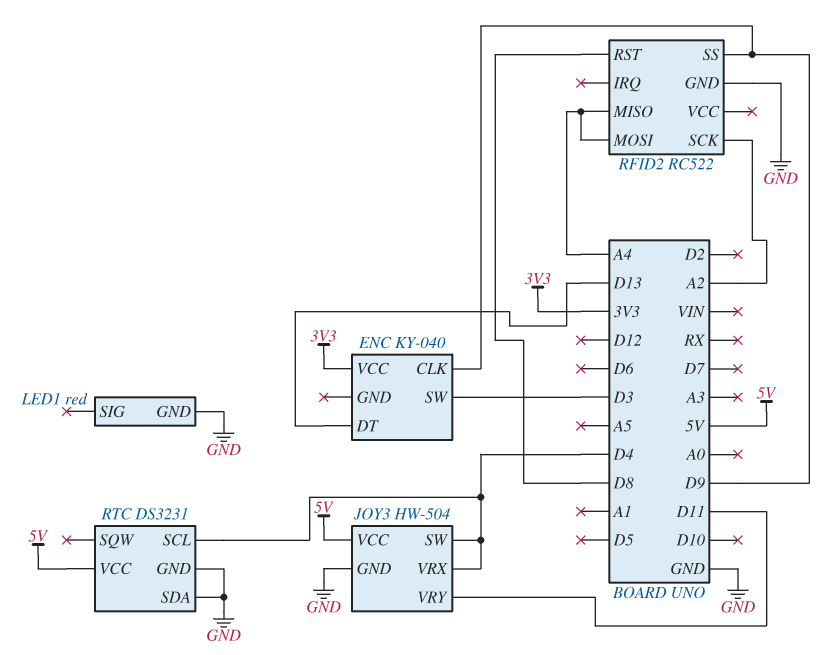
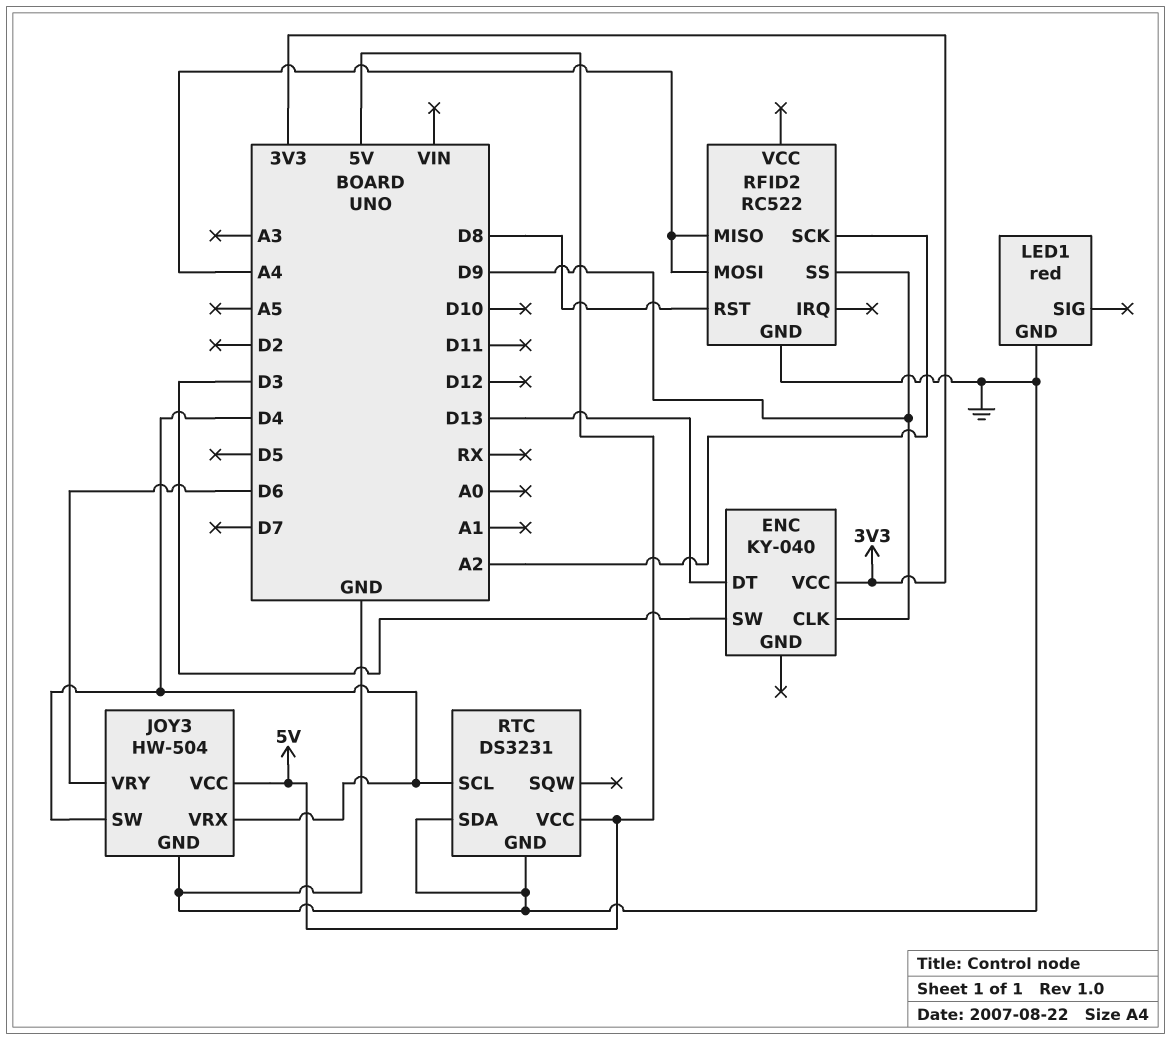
JOY3 pin VRY: D11 -> D6

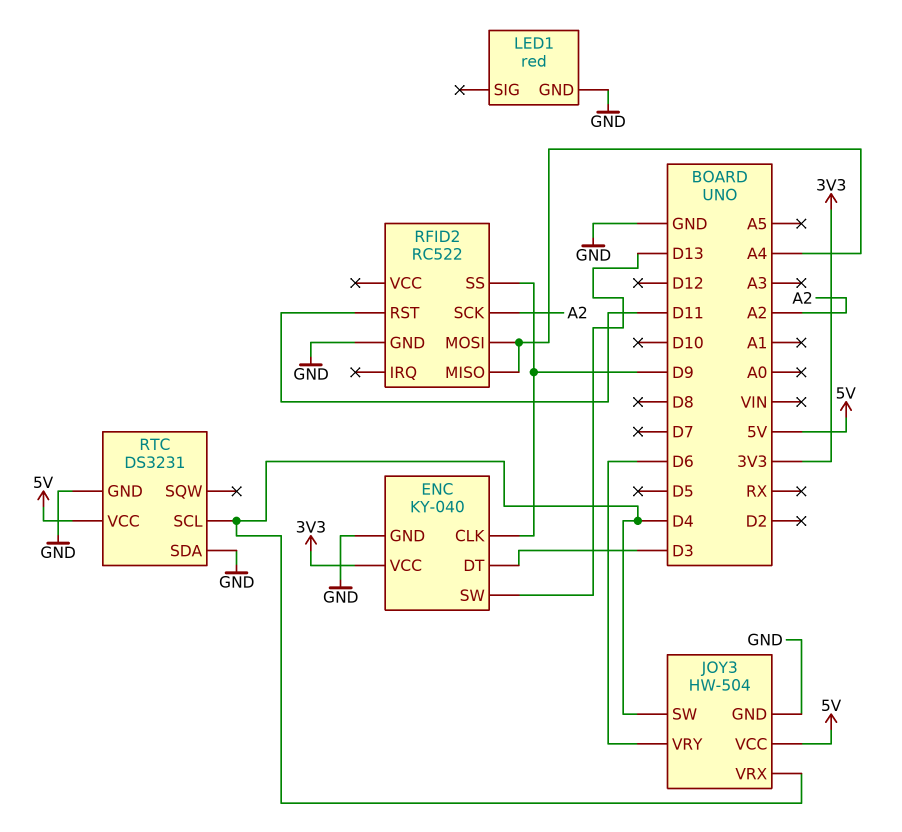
ENC pin DT: D13 -> D3
ENC pin GND: none -> GND
ENC pin SW: D3 -> D13
RFID2 pin RST: D8 -> D11

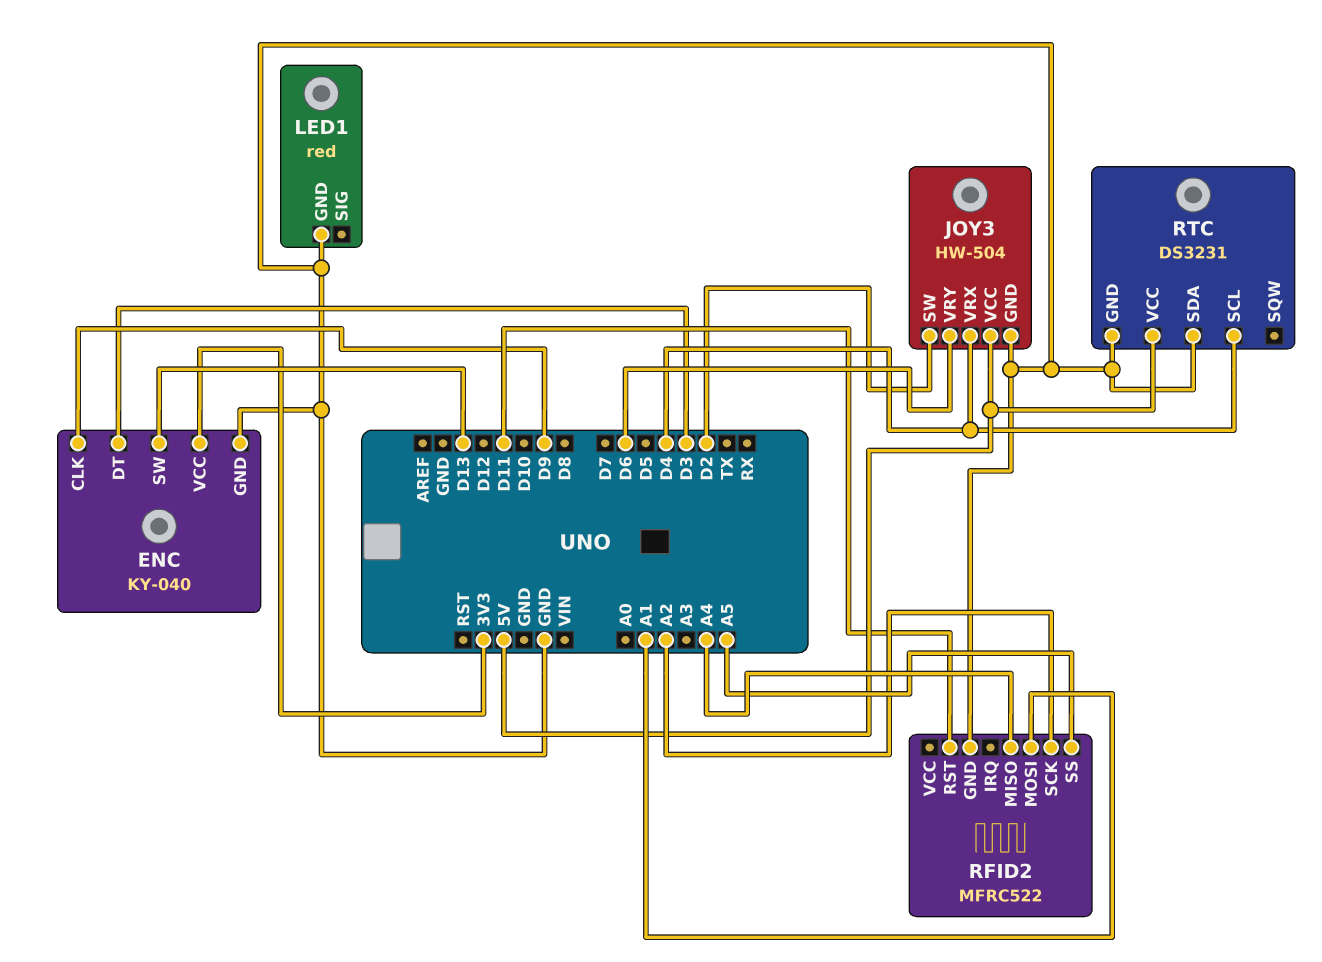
JOY3 pin SW: D4 -> D2
RFID2: RC522 -> MFRC522
RFID2 pin MOSI: A4 -> A1
RFID2 pin SS: D9 -> A5

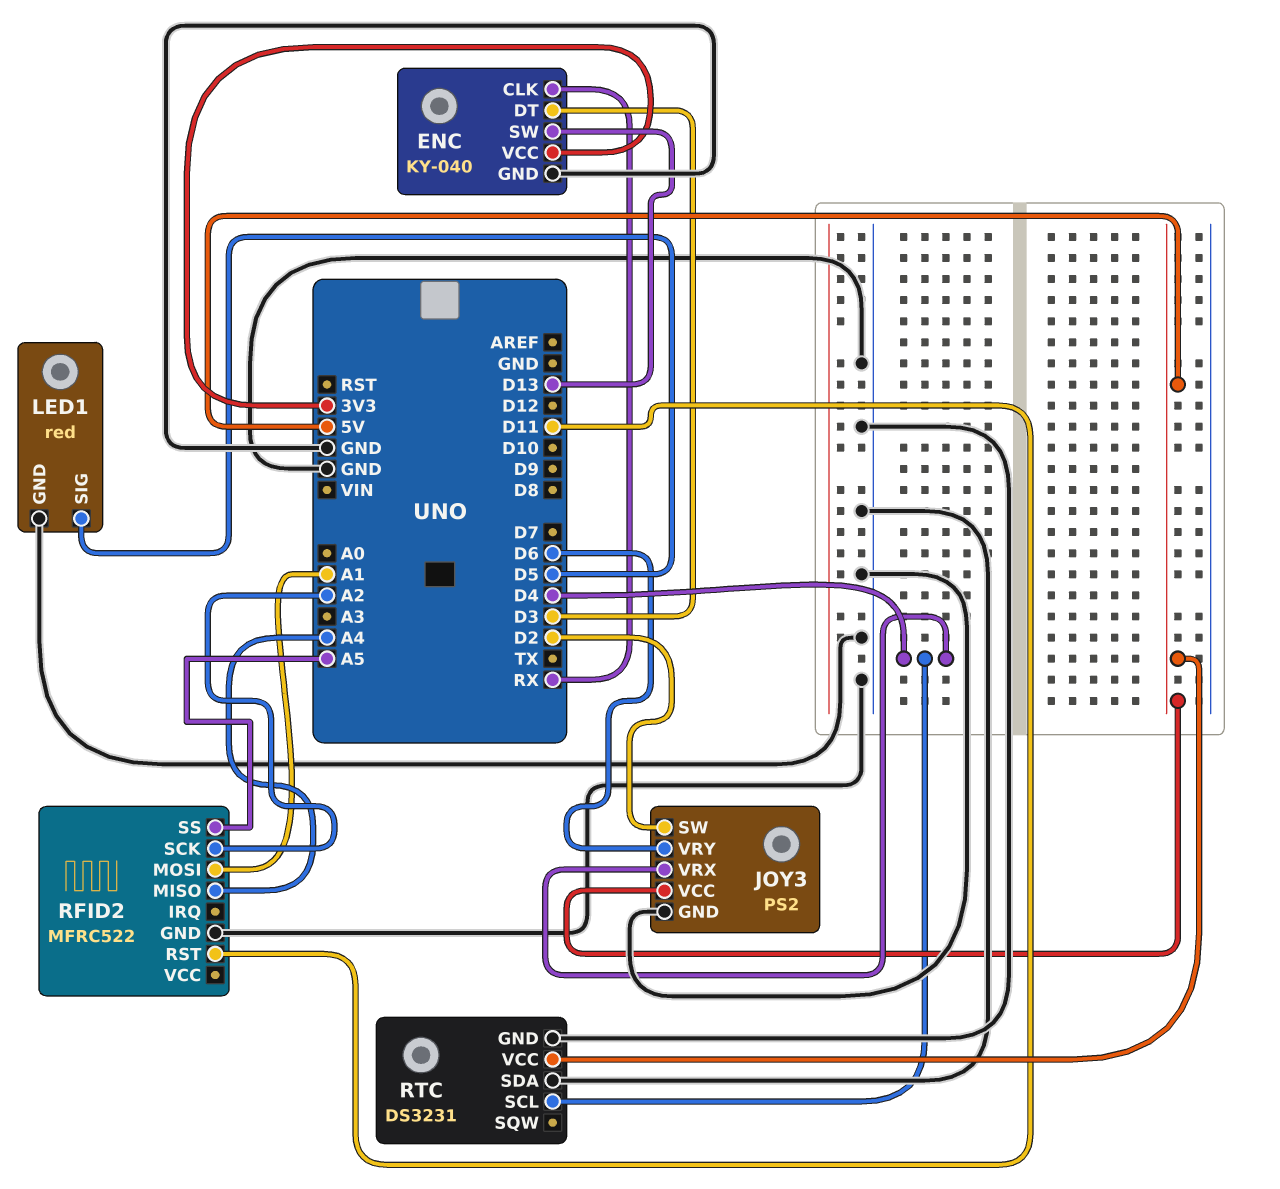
ENC pin CLK: D9 -> RX
JOY3: HW-504 -> PS2
LED1 pin SIG: none -> D5

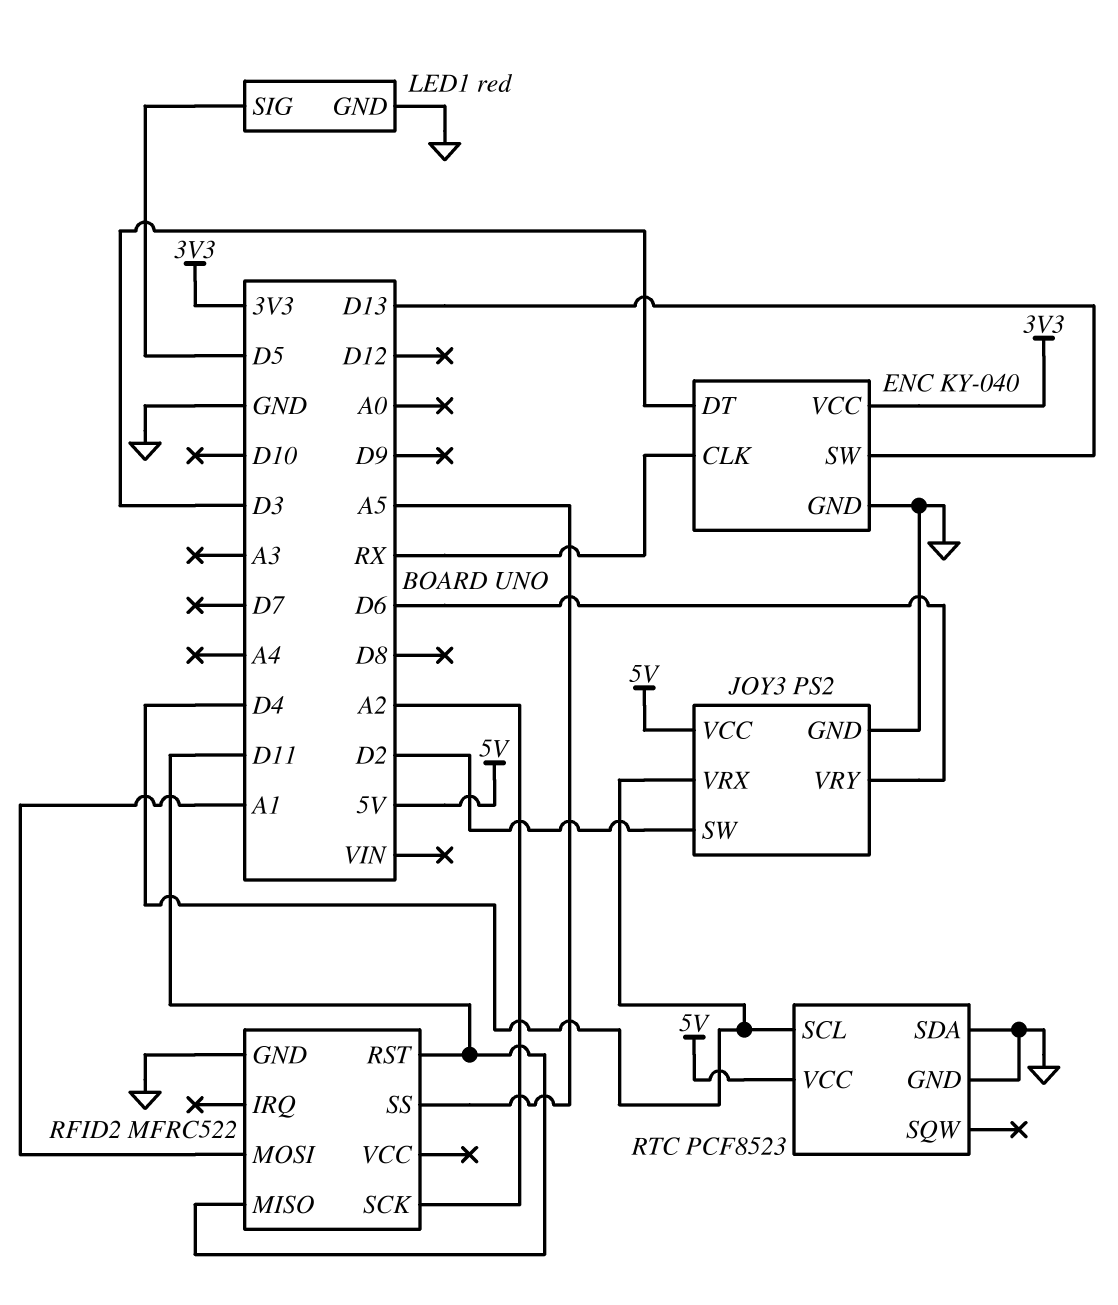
RFID2 pin MISO: A4 -> D11
RTC: DS3231 -> PCF8523

